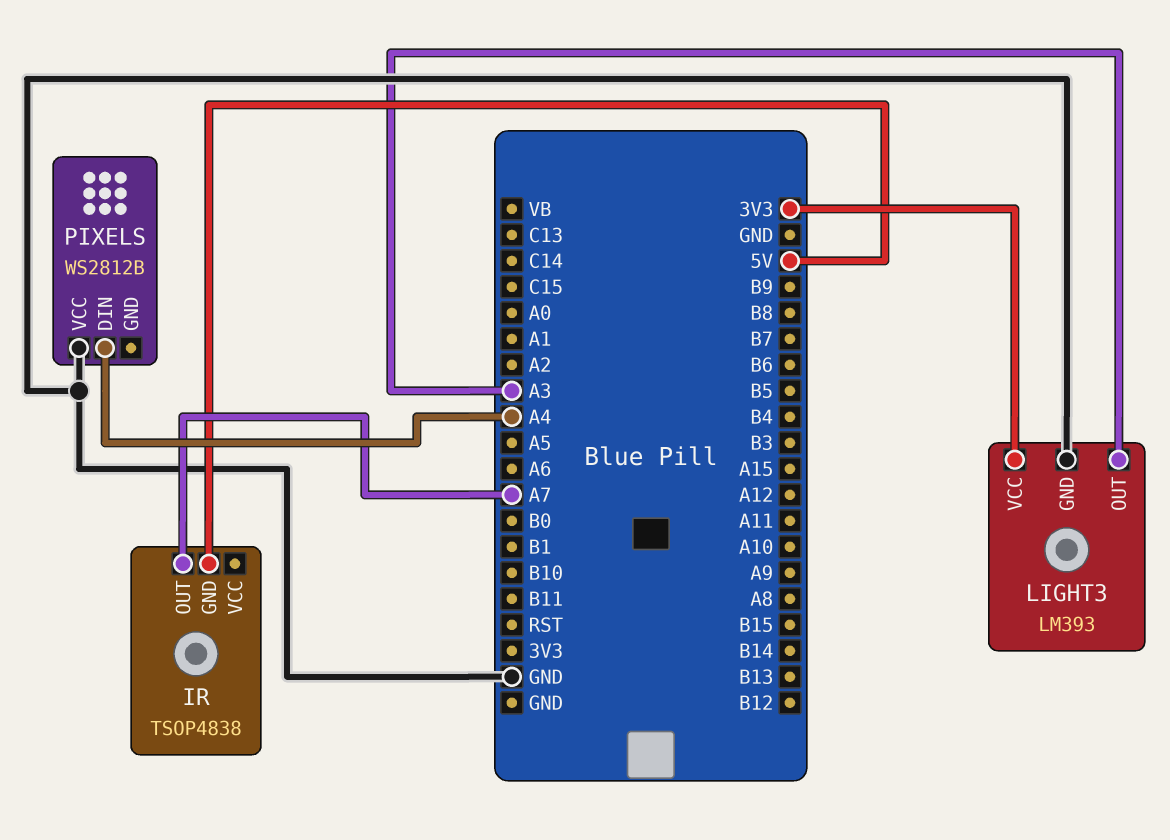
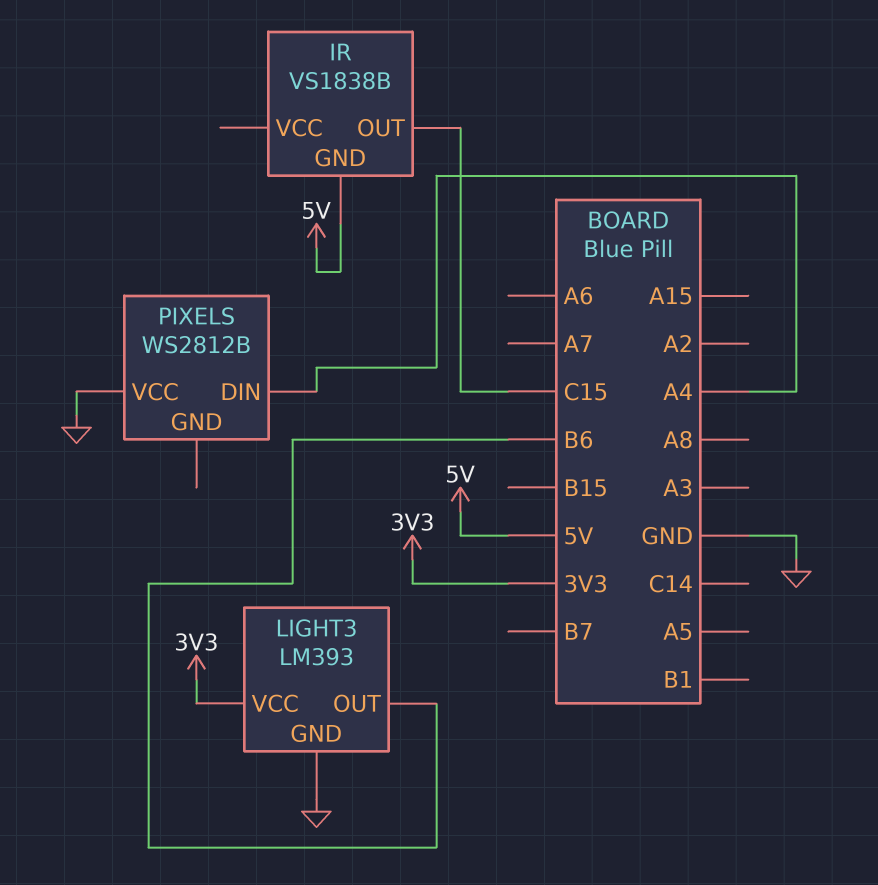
IR: TSOP4838 -> VS1838B
IR pin OUT: A7 -> C15
LIGHT3 pin OUT: A3 -> B6

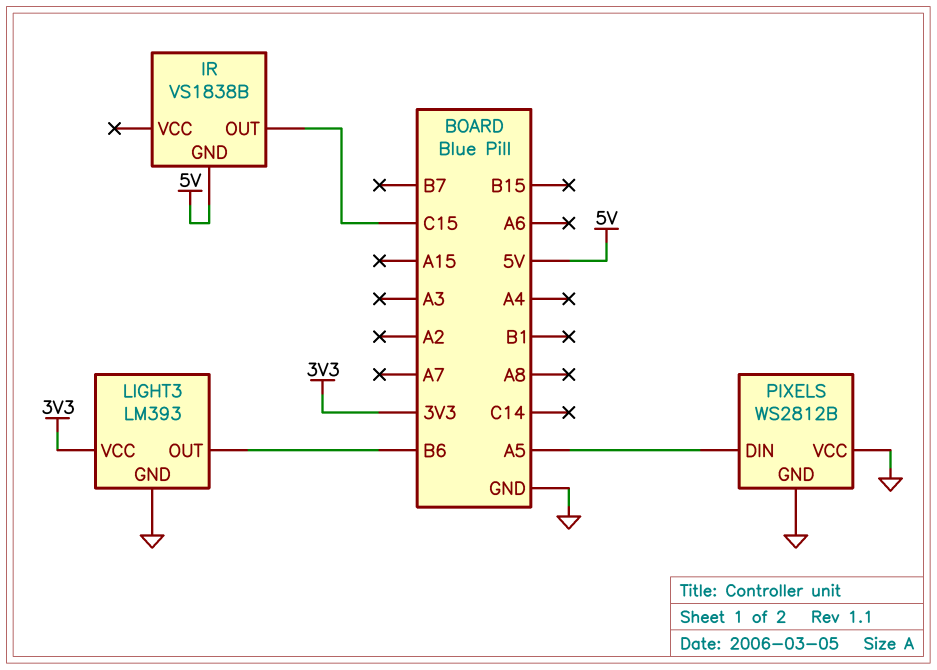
PIXELS pin DIN: A4 -> A5
PIXELS pin GND: none -> GND

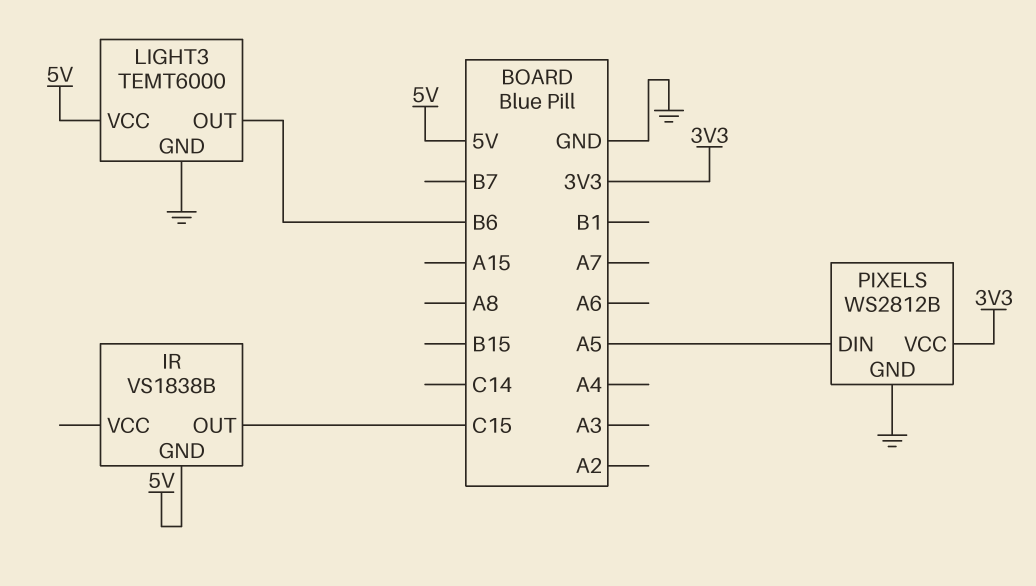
LIGHT3: LM393 -> TEMT6000
LIGHT3 pin VCC: 3V3 -> 5V
PIXELS pin VCC: GND -> 3V3

